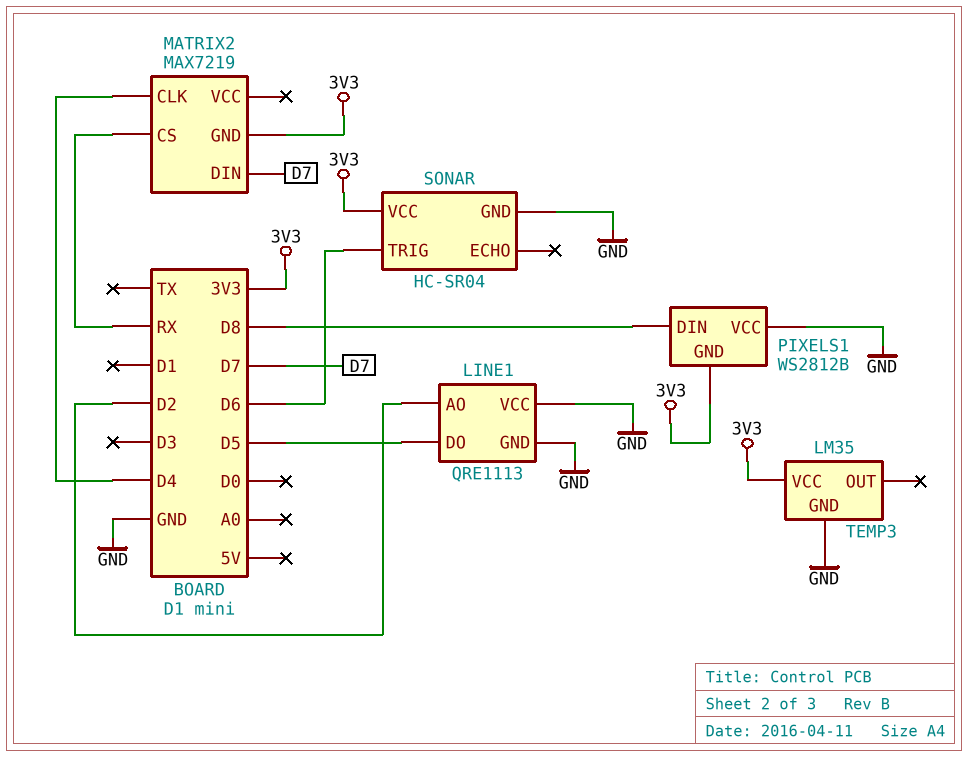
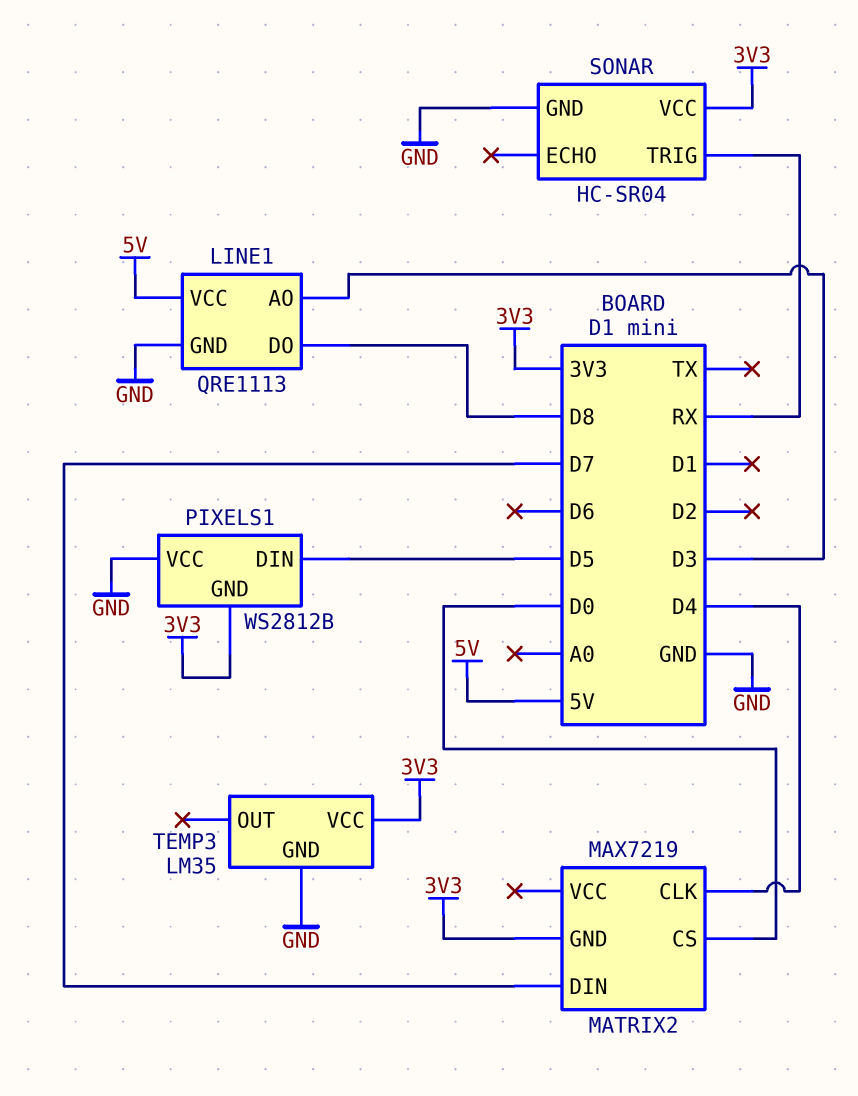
LINE1 pin AO: D2 -> D3
LINE1 pin DO: D5 -> D8
LINE1 pin VCC: GND -> 5V
MATRIX2 pin CS: RX -> D0
PIXELS1 pin DIN: D8 -> D5
SONAR pin TRIG: D6 -> RX

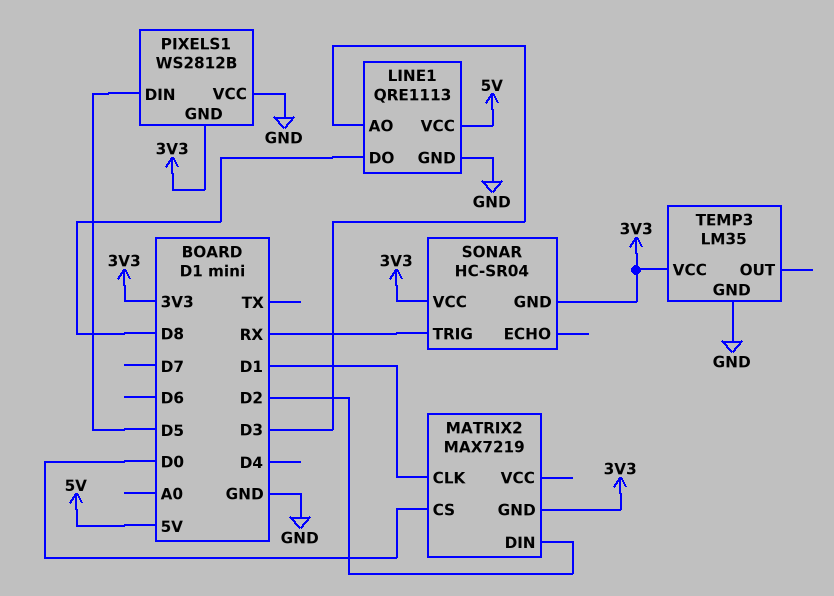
MATRIX2 pin CLK: D4 -> D1
MATRIX2 pin DIN: D7 -> D2
SONAR pin GND: GND -> 3V3

